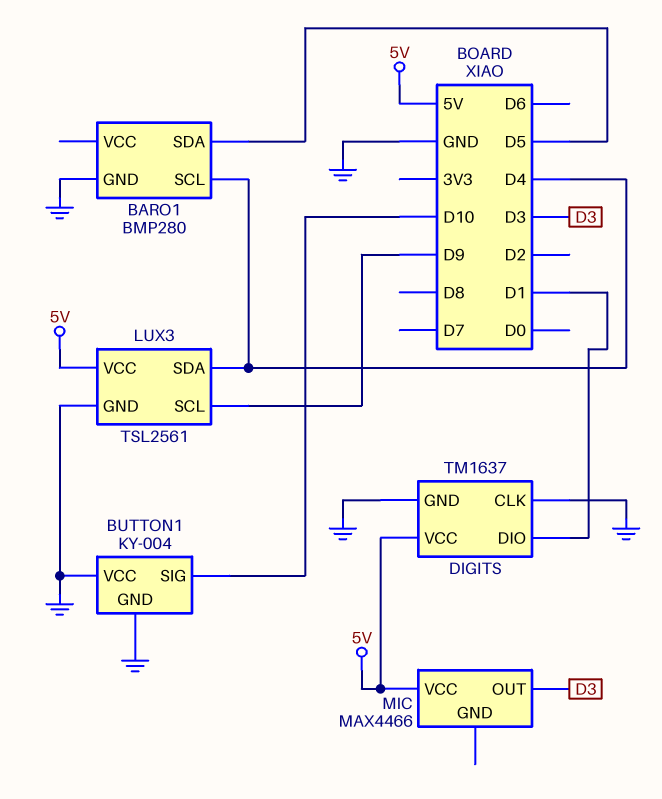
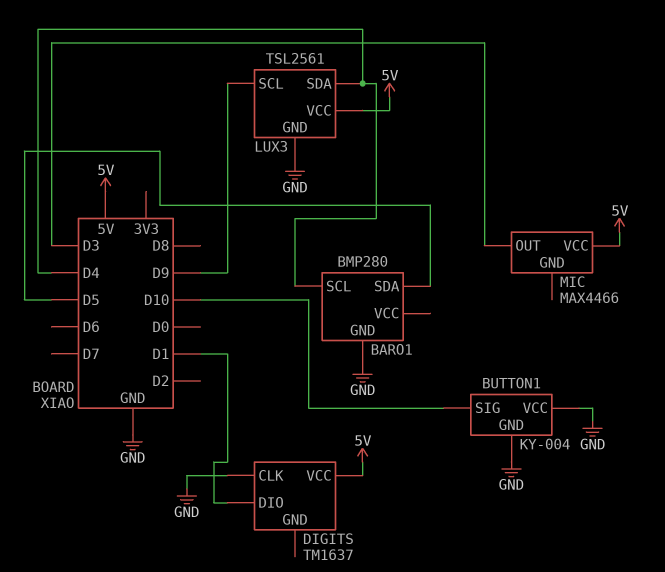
DIGITS pin GND: GND -> none

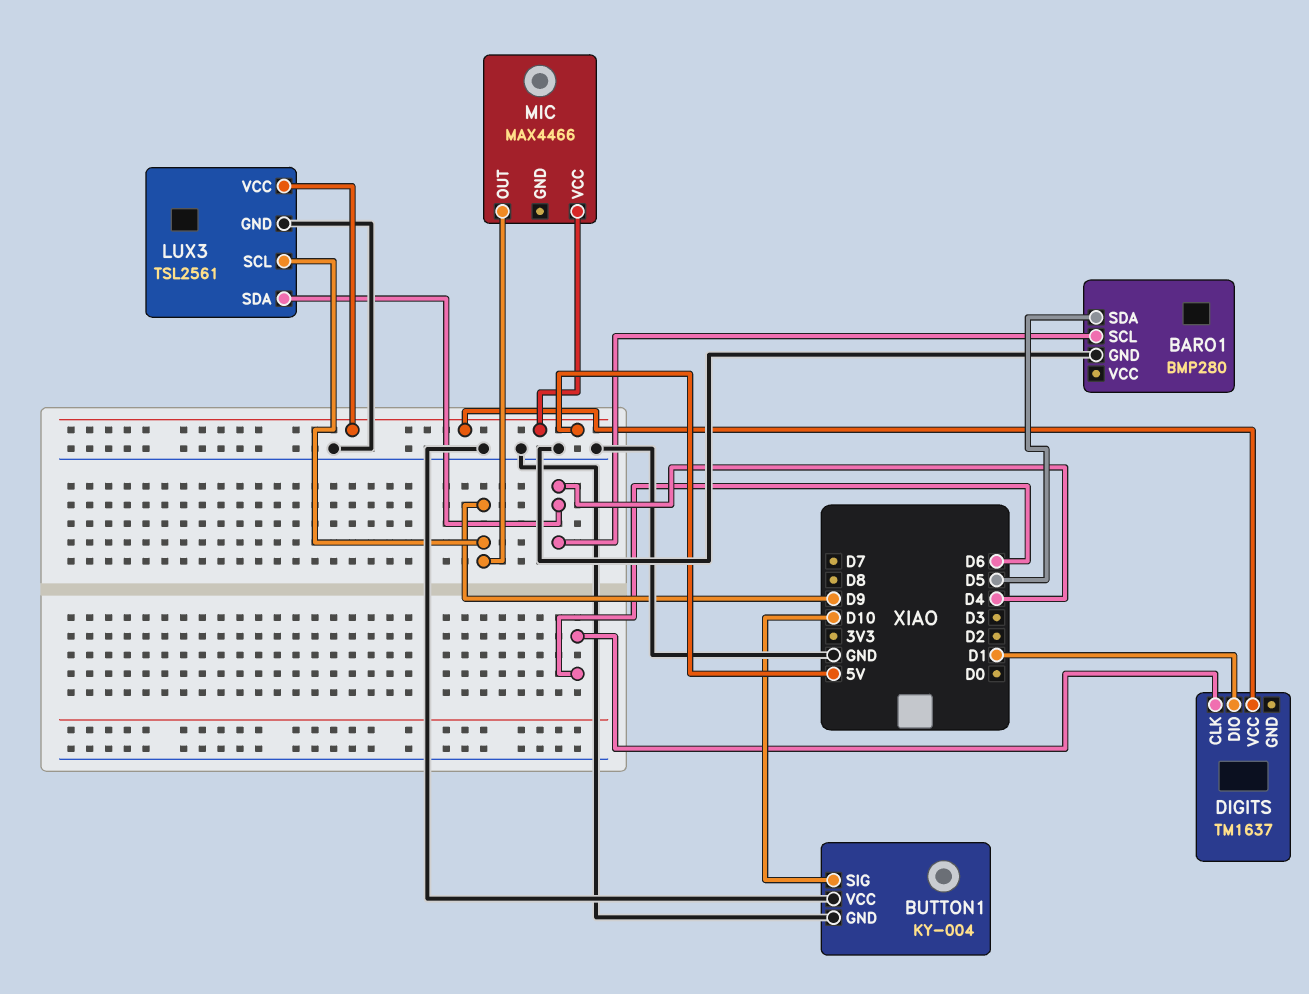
DIGITS pin CLK: GND -> D6
MIC pin OUT: D3 -> D9

